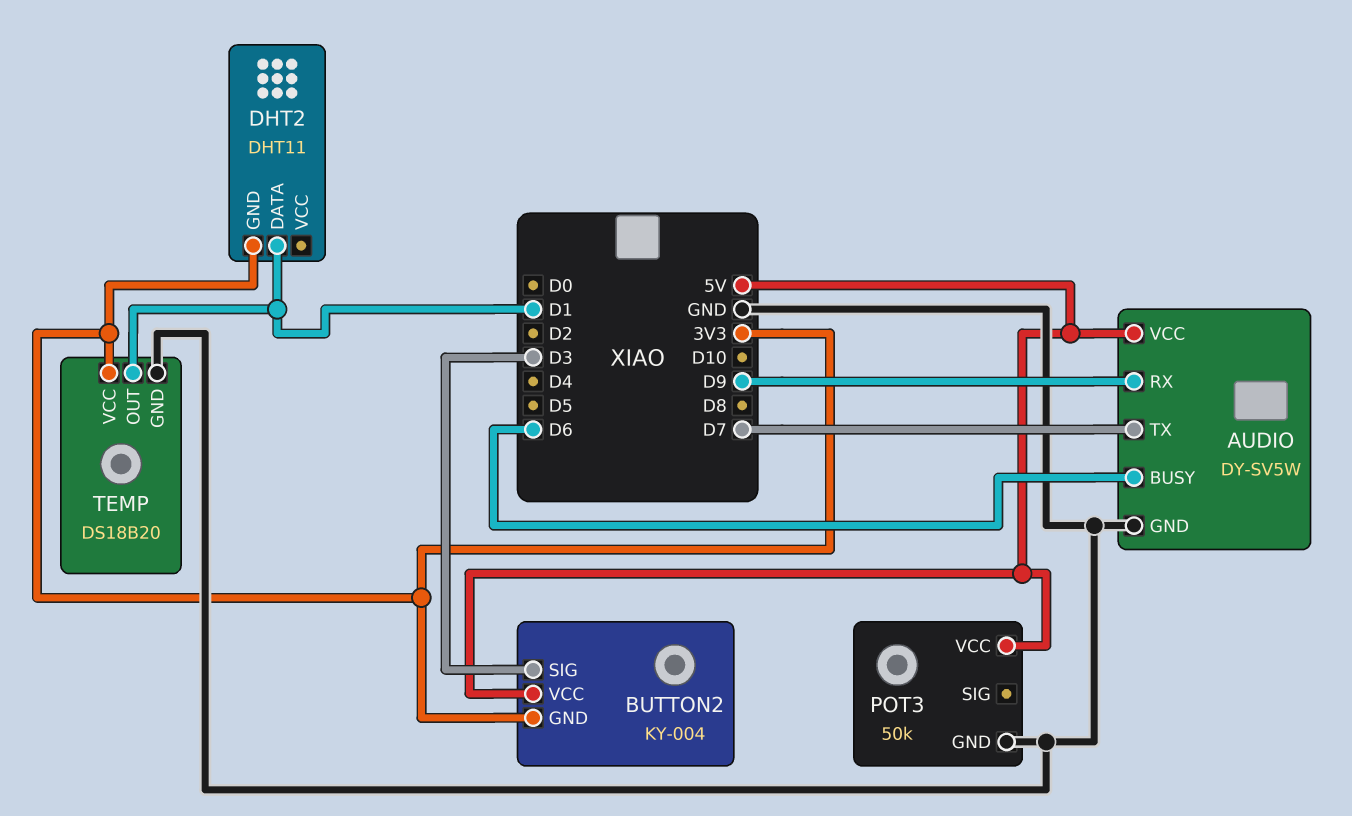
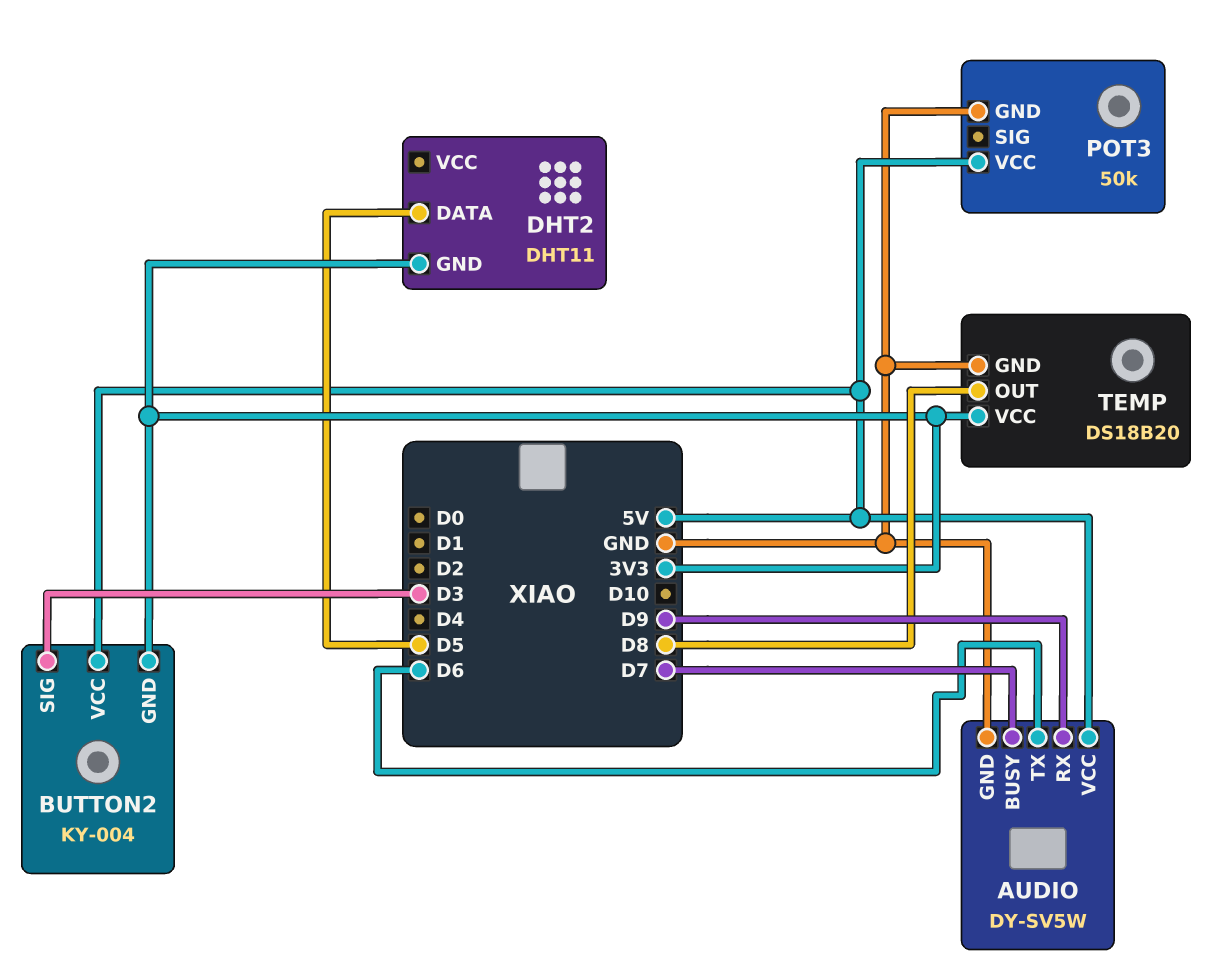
AUDIO pin BUSY: D6 -> D7
AUDIO pin TX: D7 -> D6
DHT2 pin DATA: D1 -> D5
TEMP pin OUT: D1 -> D8

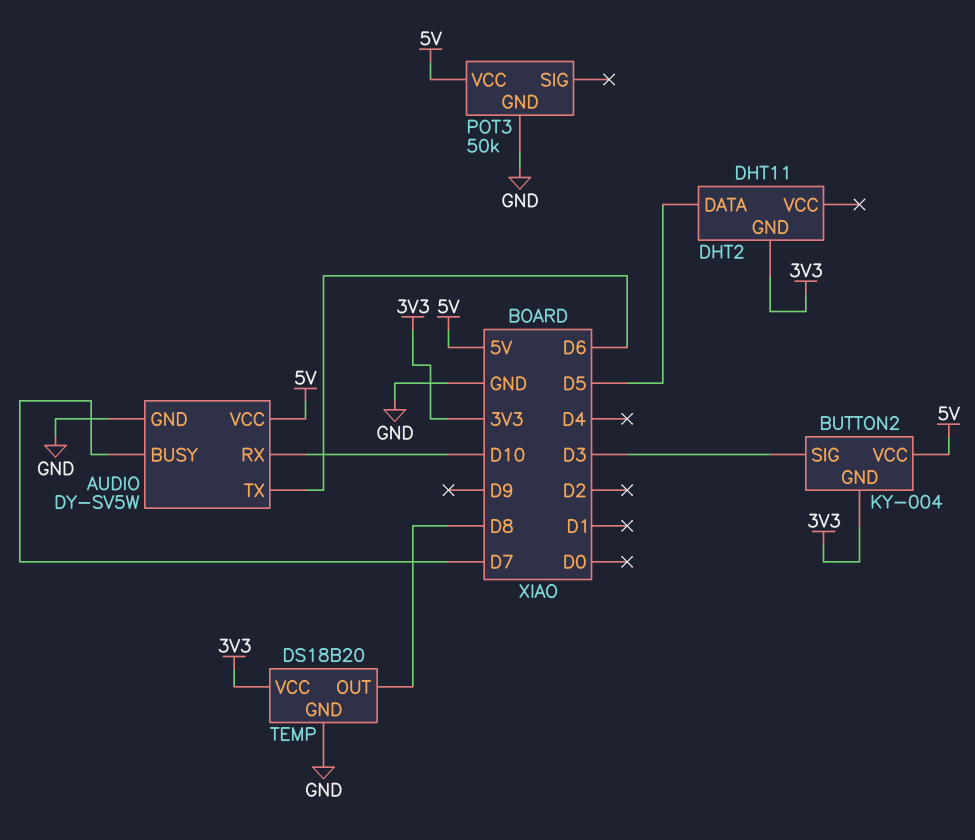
AUDIO pin RX: D9 -> D10

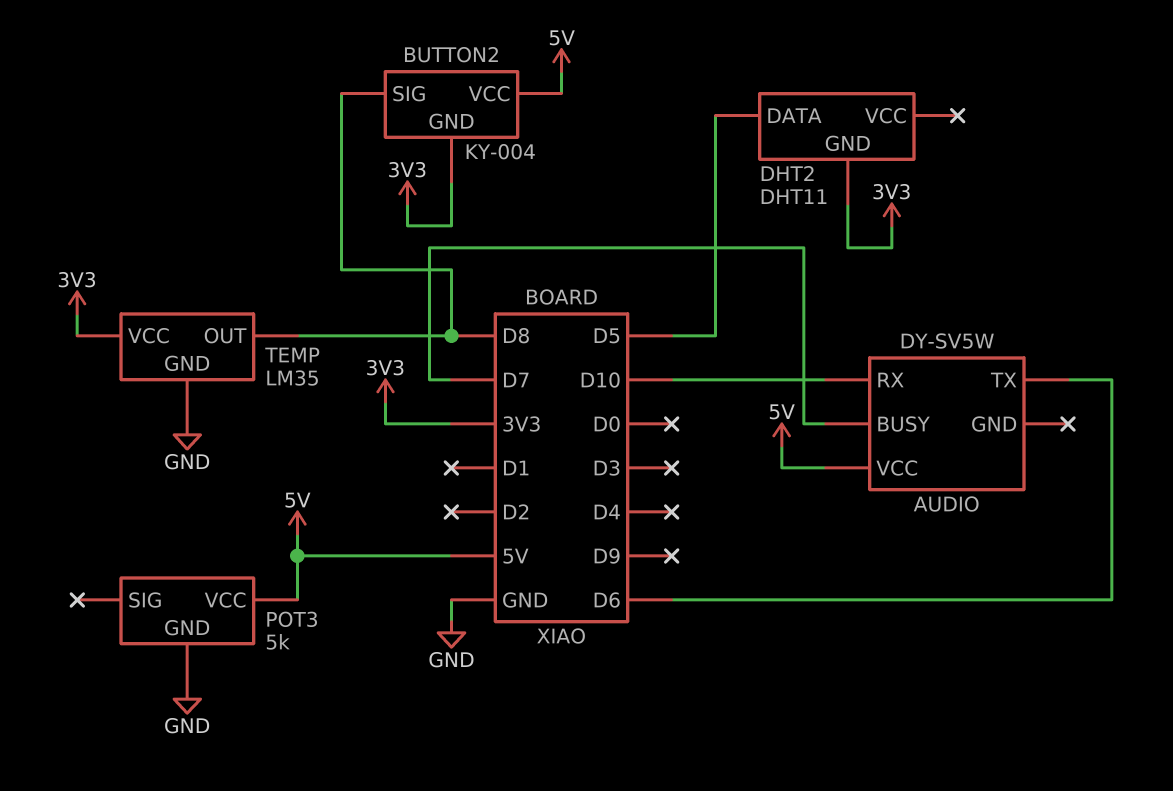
AUDIO pin GND: GND -> none
BUTTON2 pin SIG: D3 -> D8
POT3: 50k -> 5k
TEMP: DS18B20 -> LM35

